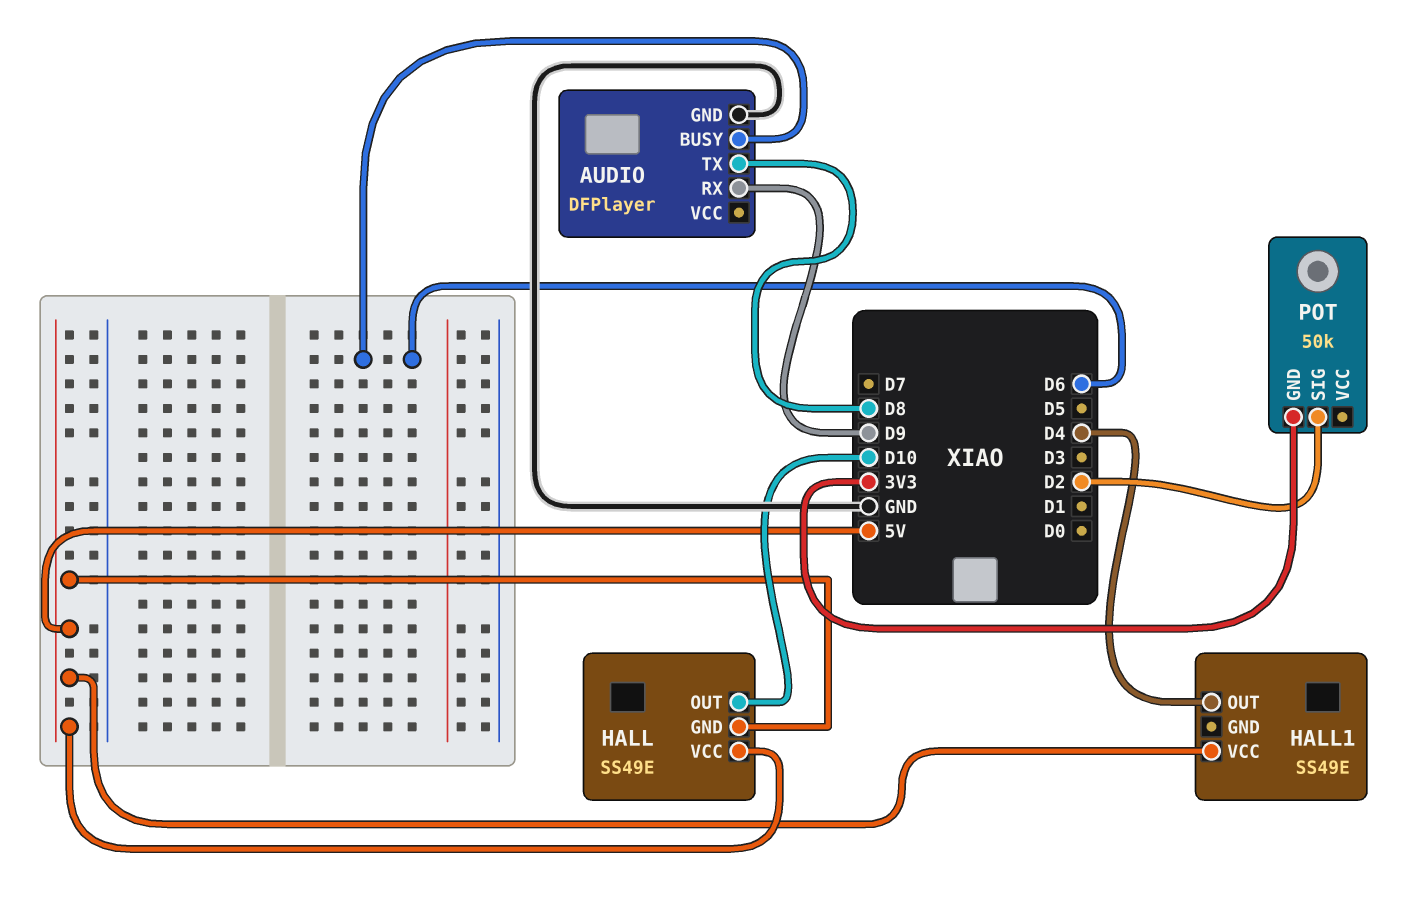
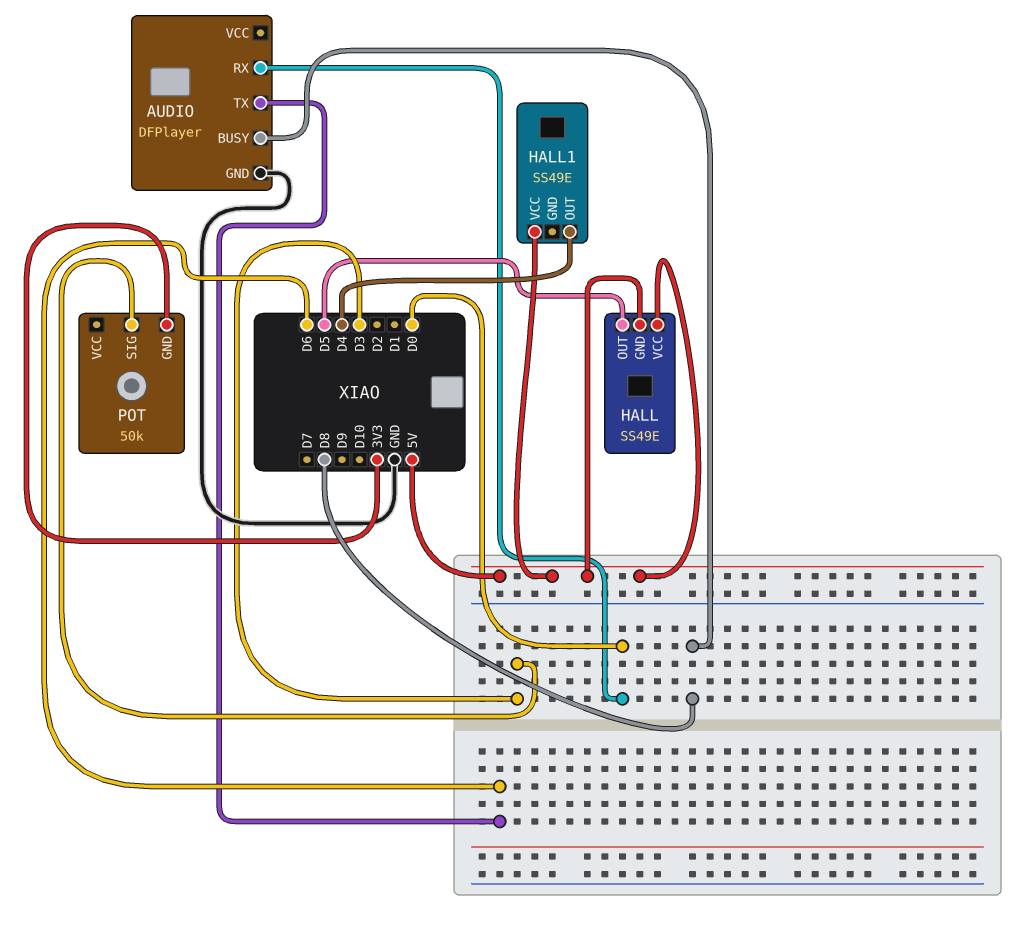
AUDIO pin BUSY: D6 -> D8
AUDIO pin RX: D9 -> D0
AUDIO pin TX: D8 -> D6
HALL pin OUT: D10 -> D5
POT pin SIG: D2 -> D3

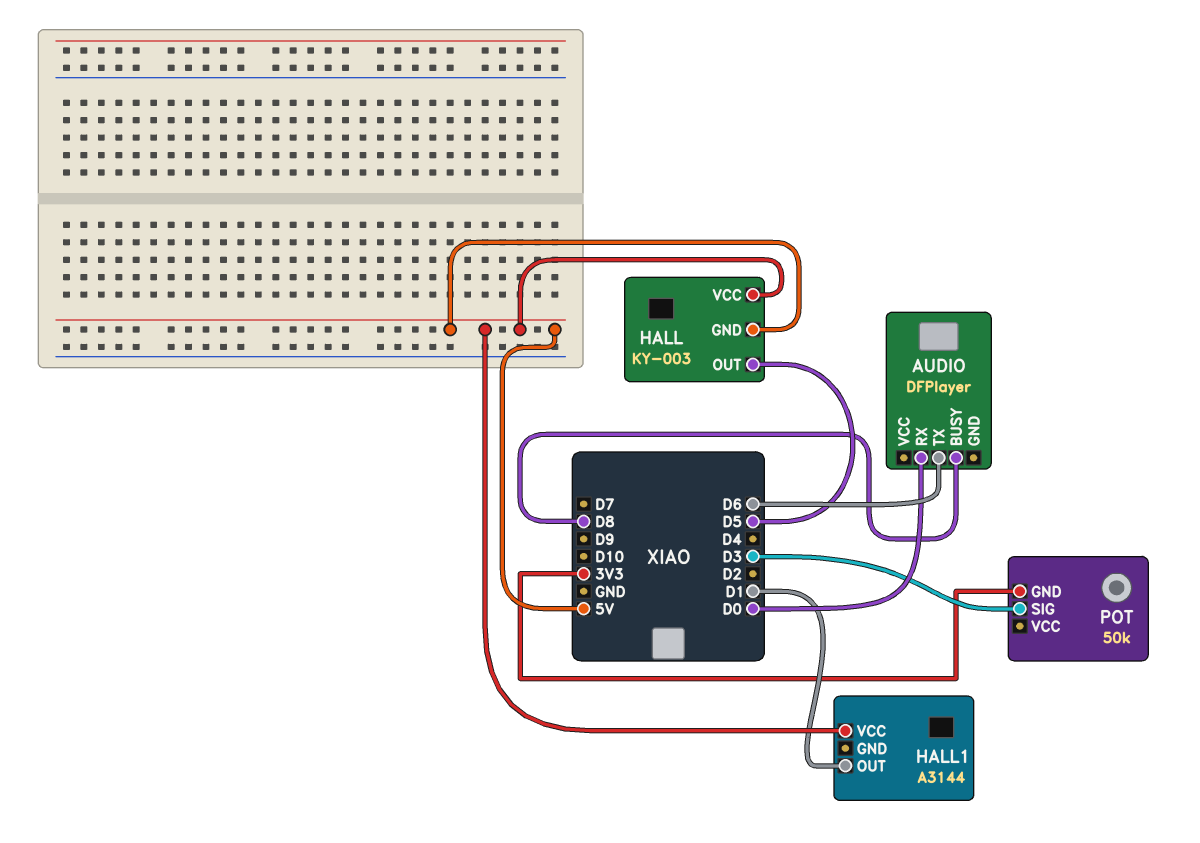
AUDIO pin GND: GND -> none
HALL: SS49E -> KY-003
HALL1: SS49E -> A3144
HALL1 pin OUT: D4 -> D1

